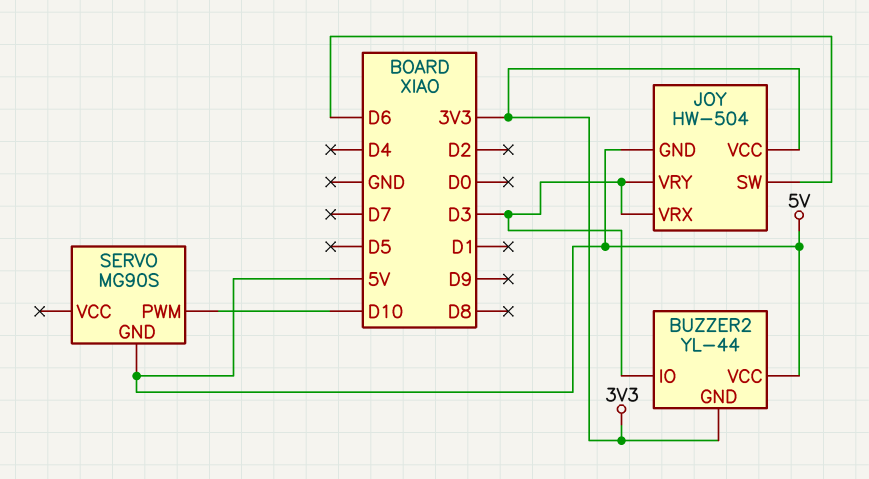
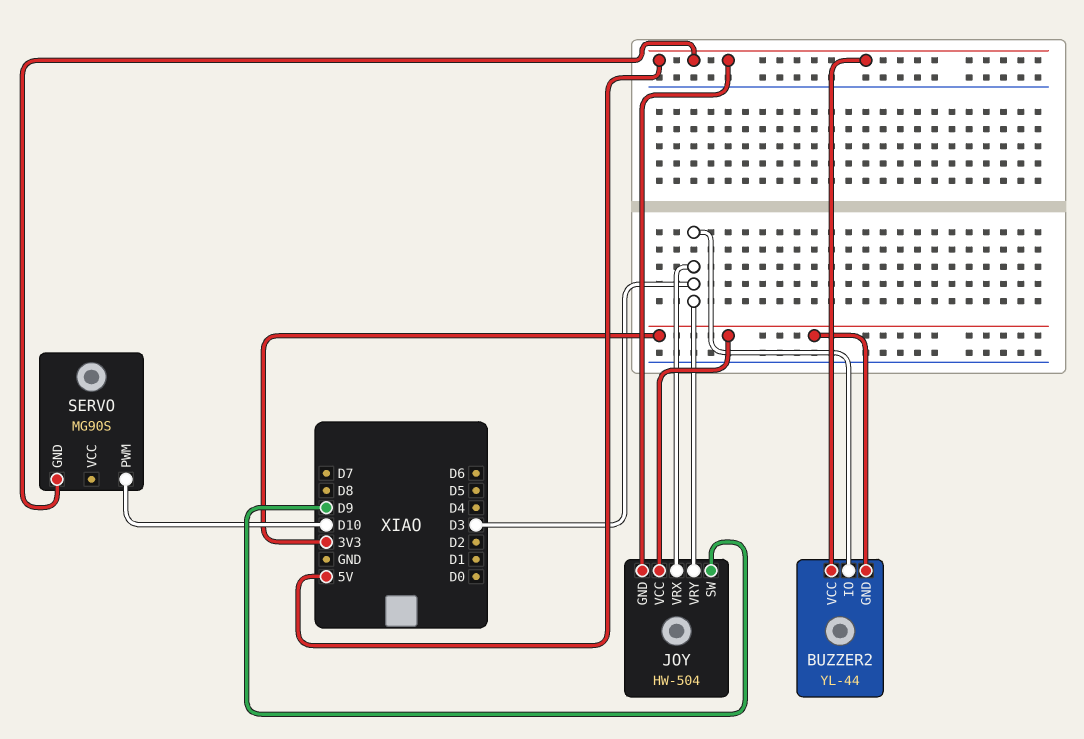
JOY pin SW: D6 -> D9

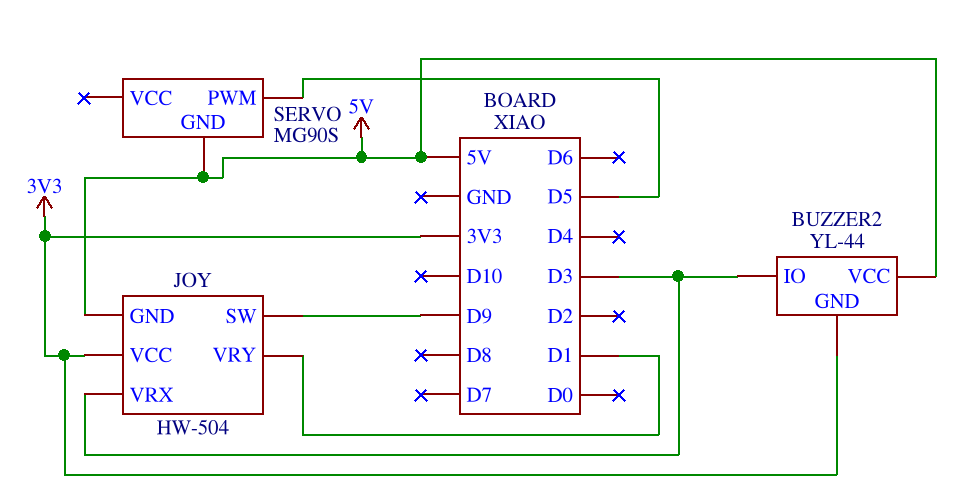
JOY pin VRY: D3 -> D1
SERVO pin PWM: D10 -> D5

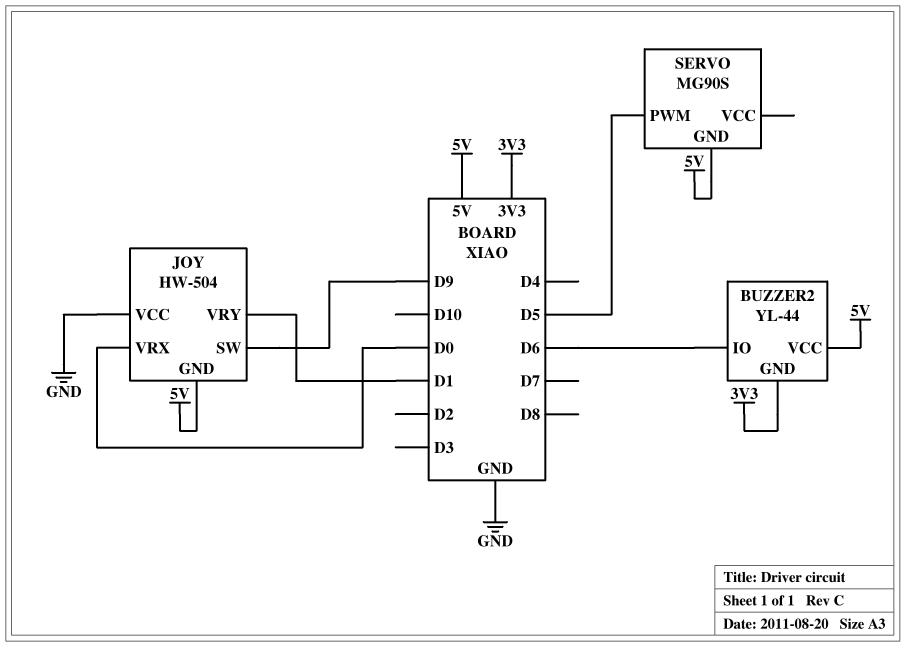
BUZZER2 pin IO: D3 -> D6
JOY pin VCC: 3V3 -> GND
JOY pin VRX: D3 -> D0

